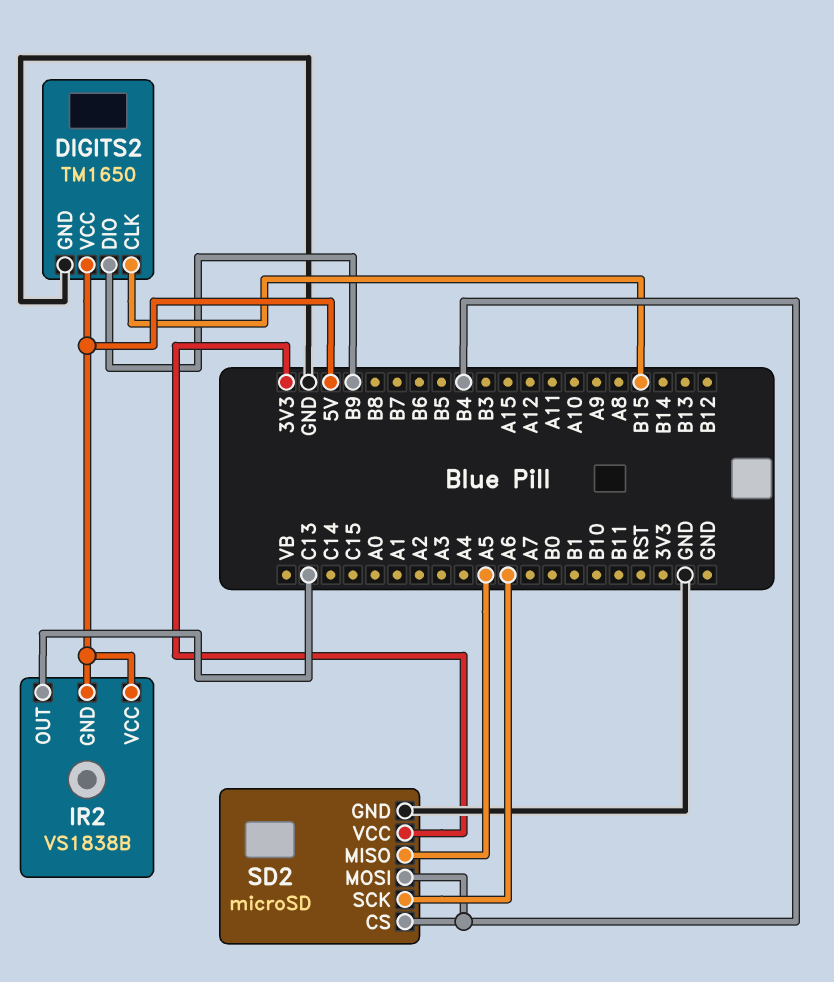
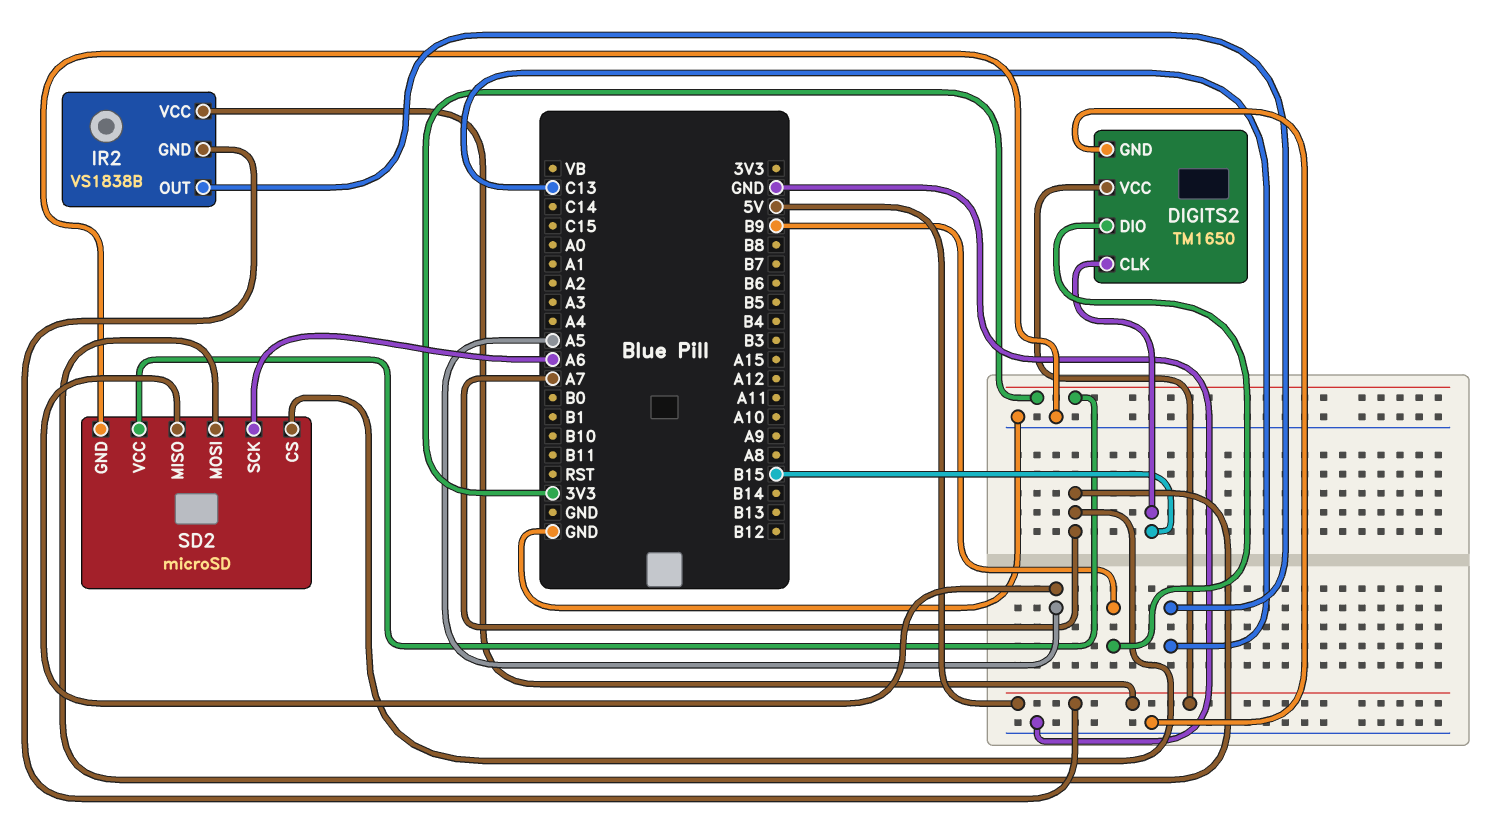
SD2 pin CS: B4 -> A7
SD2 pin MOSI: B4 -> A7

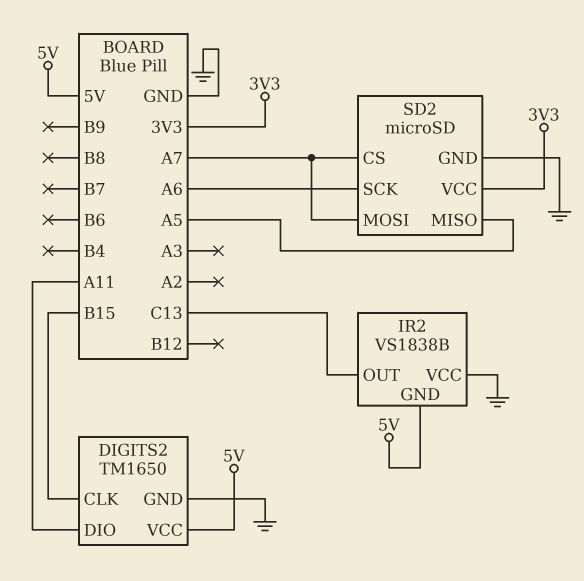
DIGITS2 pin DIO: B9 -> A11
IR2 pin VCC: 5V -> GND

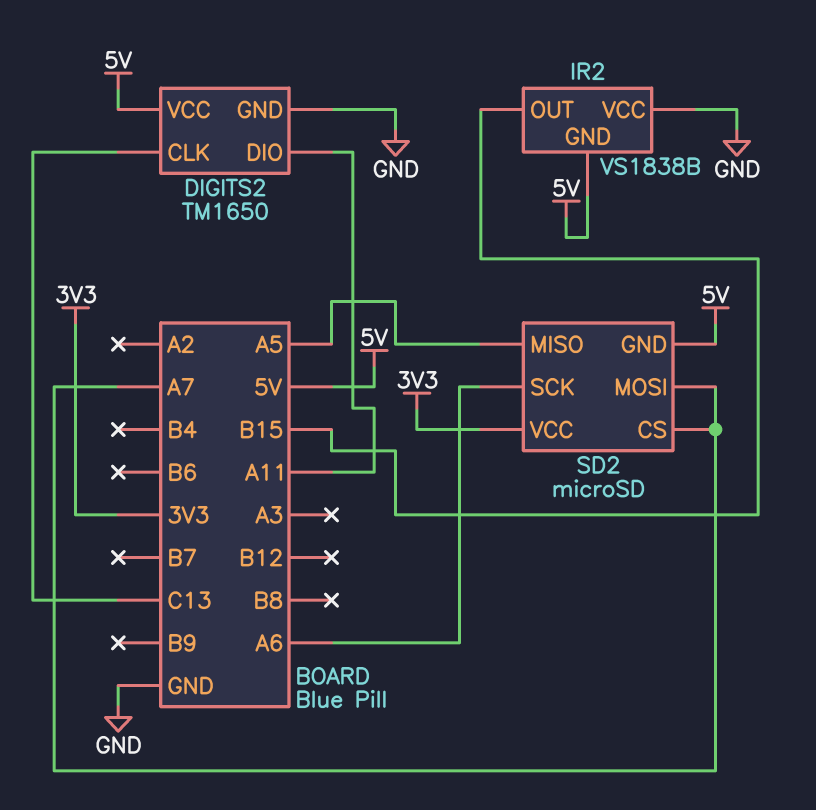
DIGITS2 pin CLK: B15 -> C13
IR2 pin OUT: C13 -> B15
SD2 pin GND: GND -> 5V

